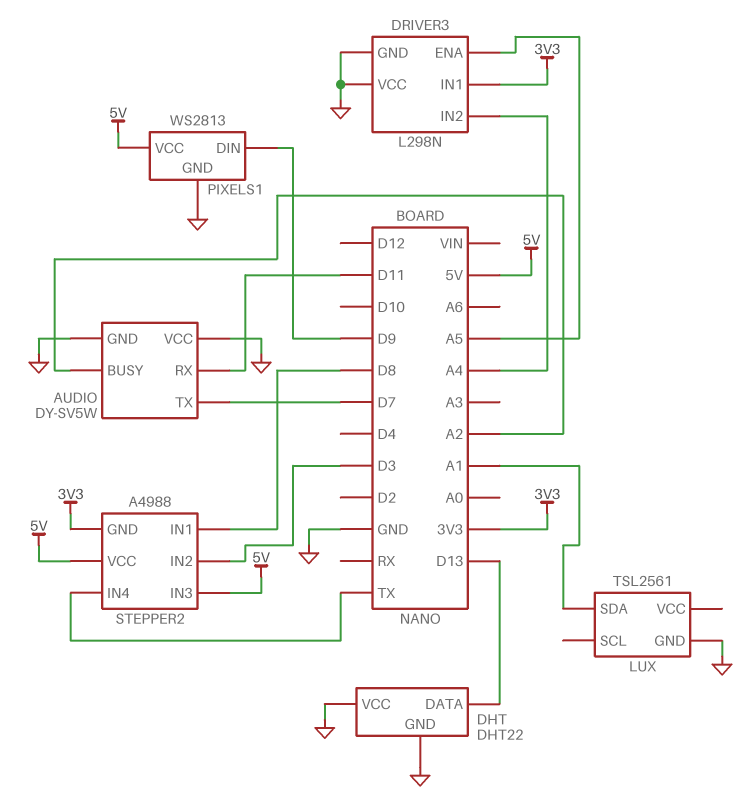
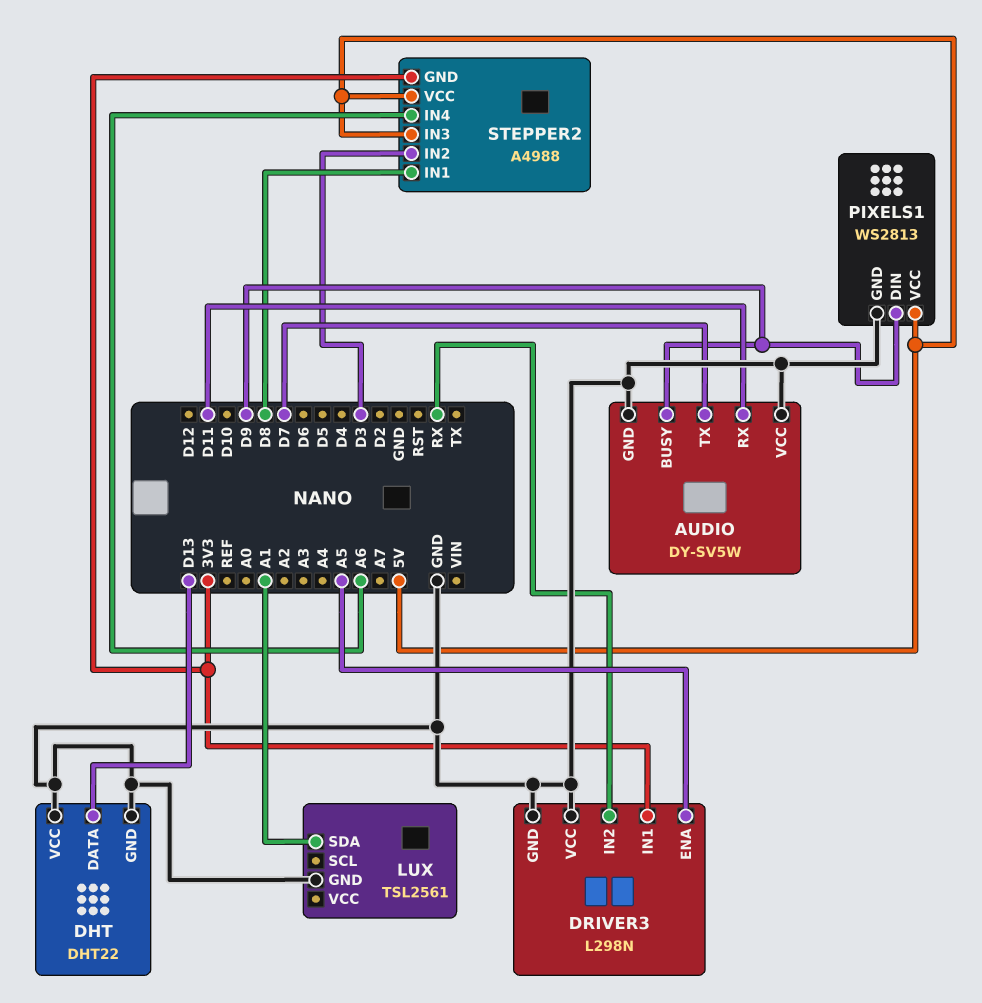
AUDIO pin BUSY: A2 -> D9
DRIVER3 pin IN2: A4 -> RX
STEPPER2 pin IN4: TX -> A6

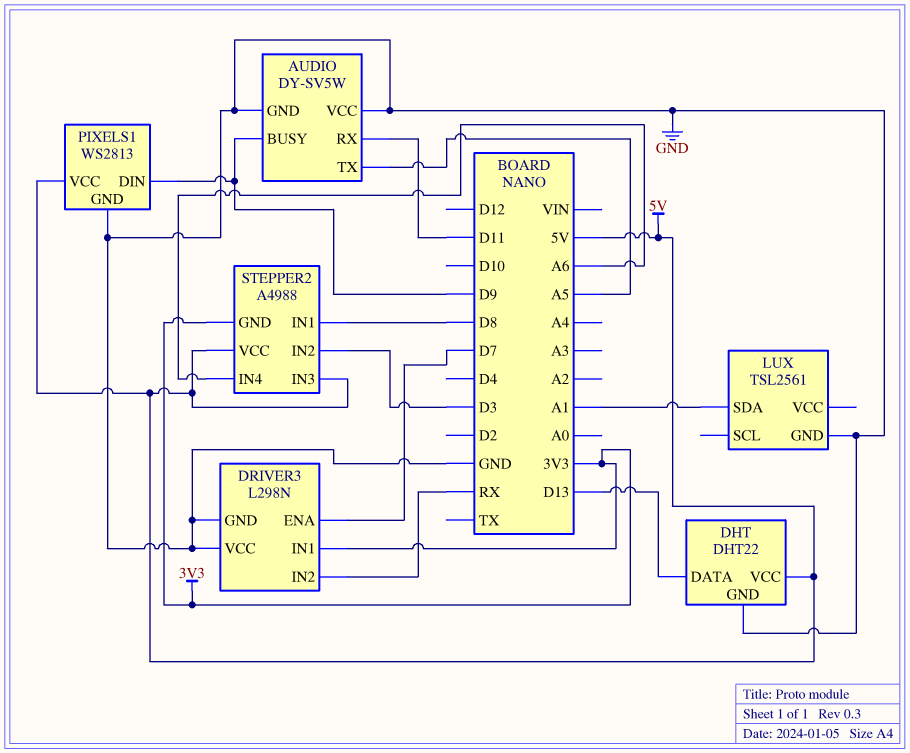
AUDIO pin TX: D7 -> A5
DHT pin VCC: GND -> 5V
DRIVER3 pin ENA: A5 -> D7

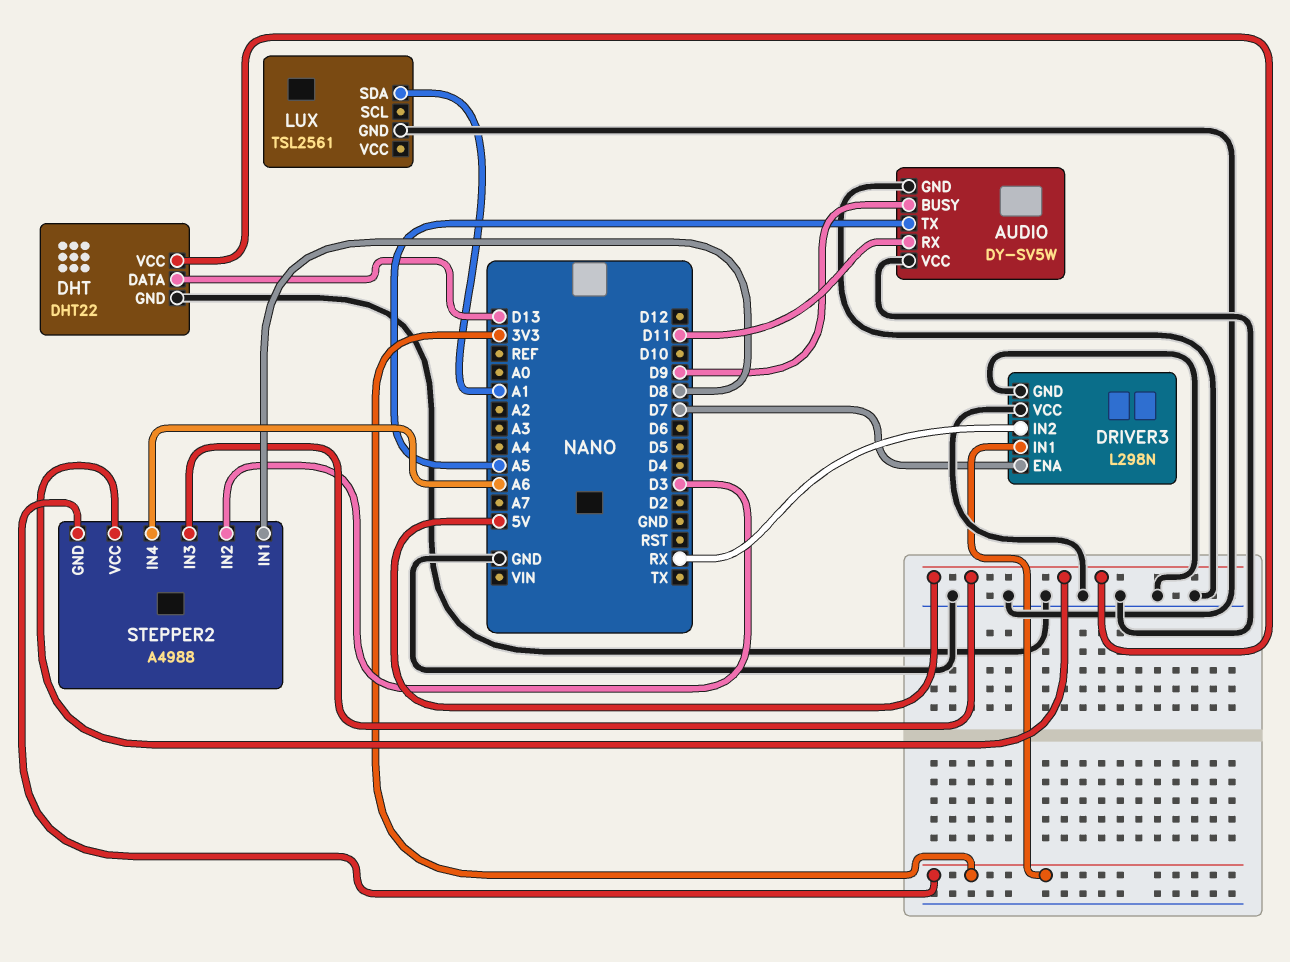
PIXELS1: WS2813 -> none
PIXELS1 pin DIN: D9 -> none
PIXELS1 pin GND: GND -> none
PIXELS1 pin VCC: 5V -> none

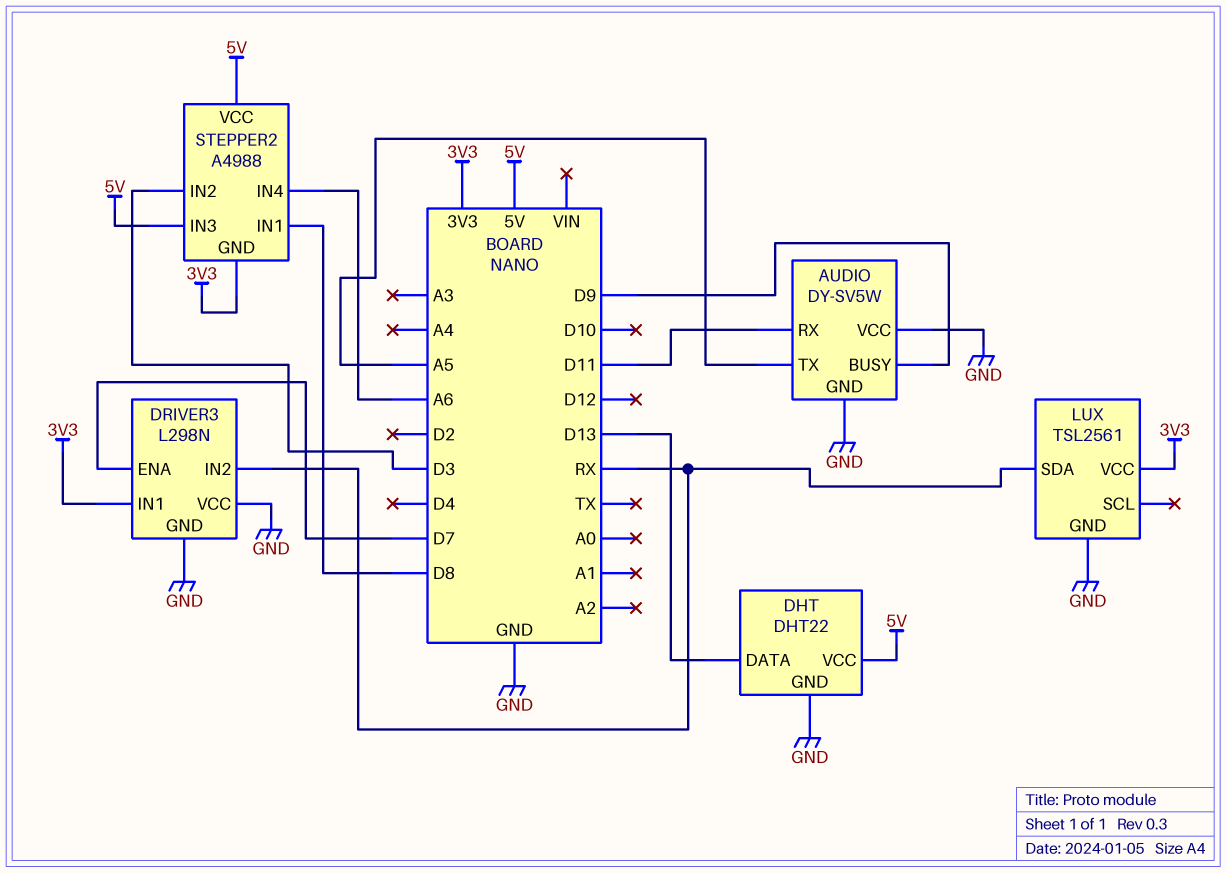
LUX pin SDA: A1 -> RX
LUX pin VCC: none -> 3V3

